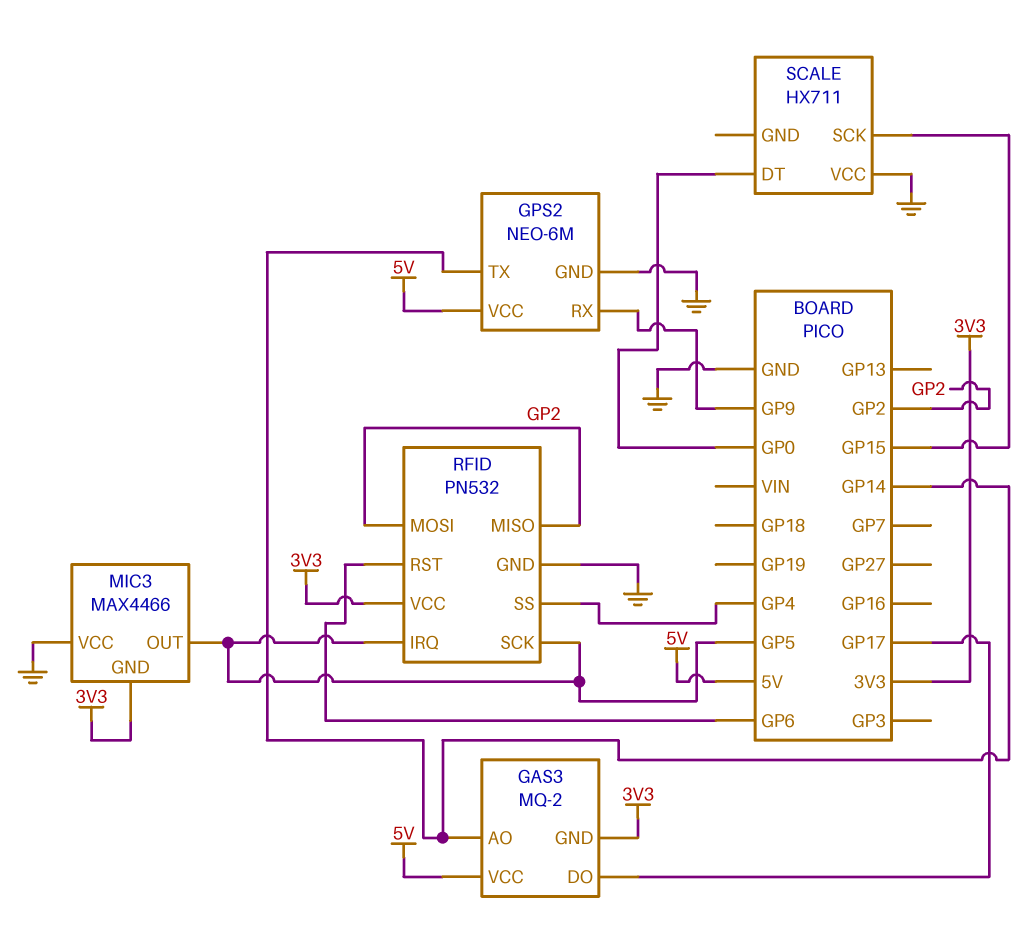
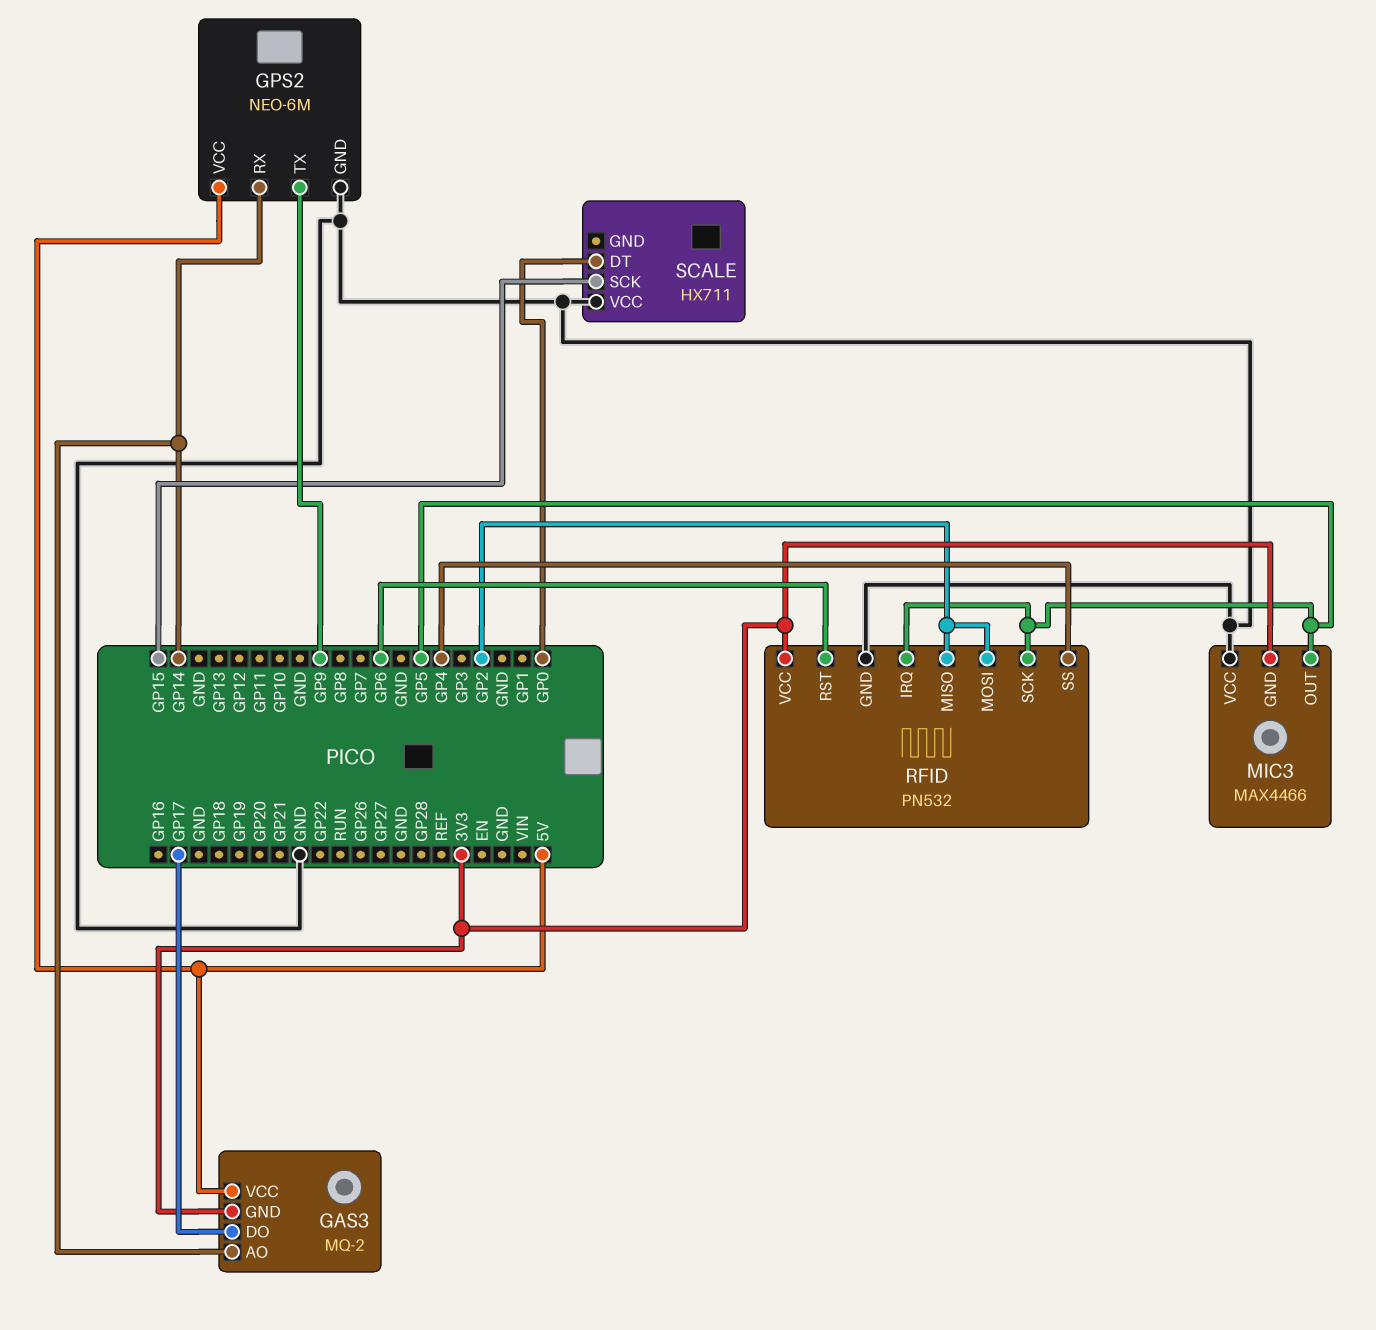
GPS2 pin RX: GP9 -> GP14
GPS2 pin TX: GP14 -> GP9

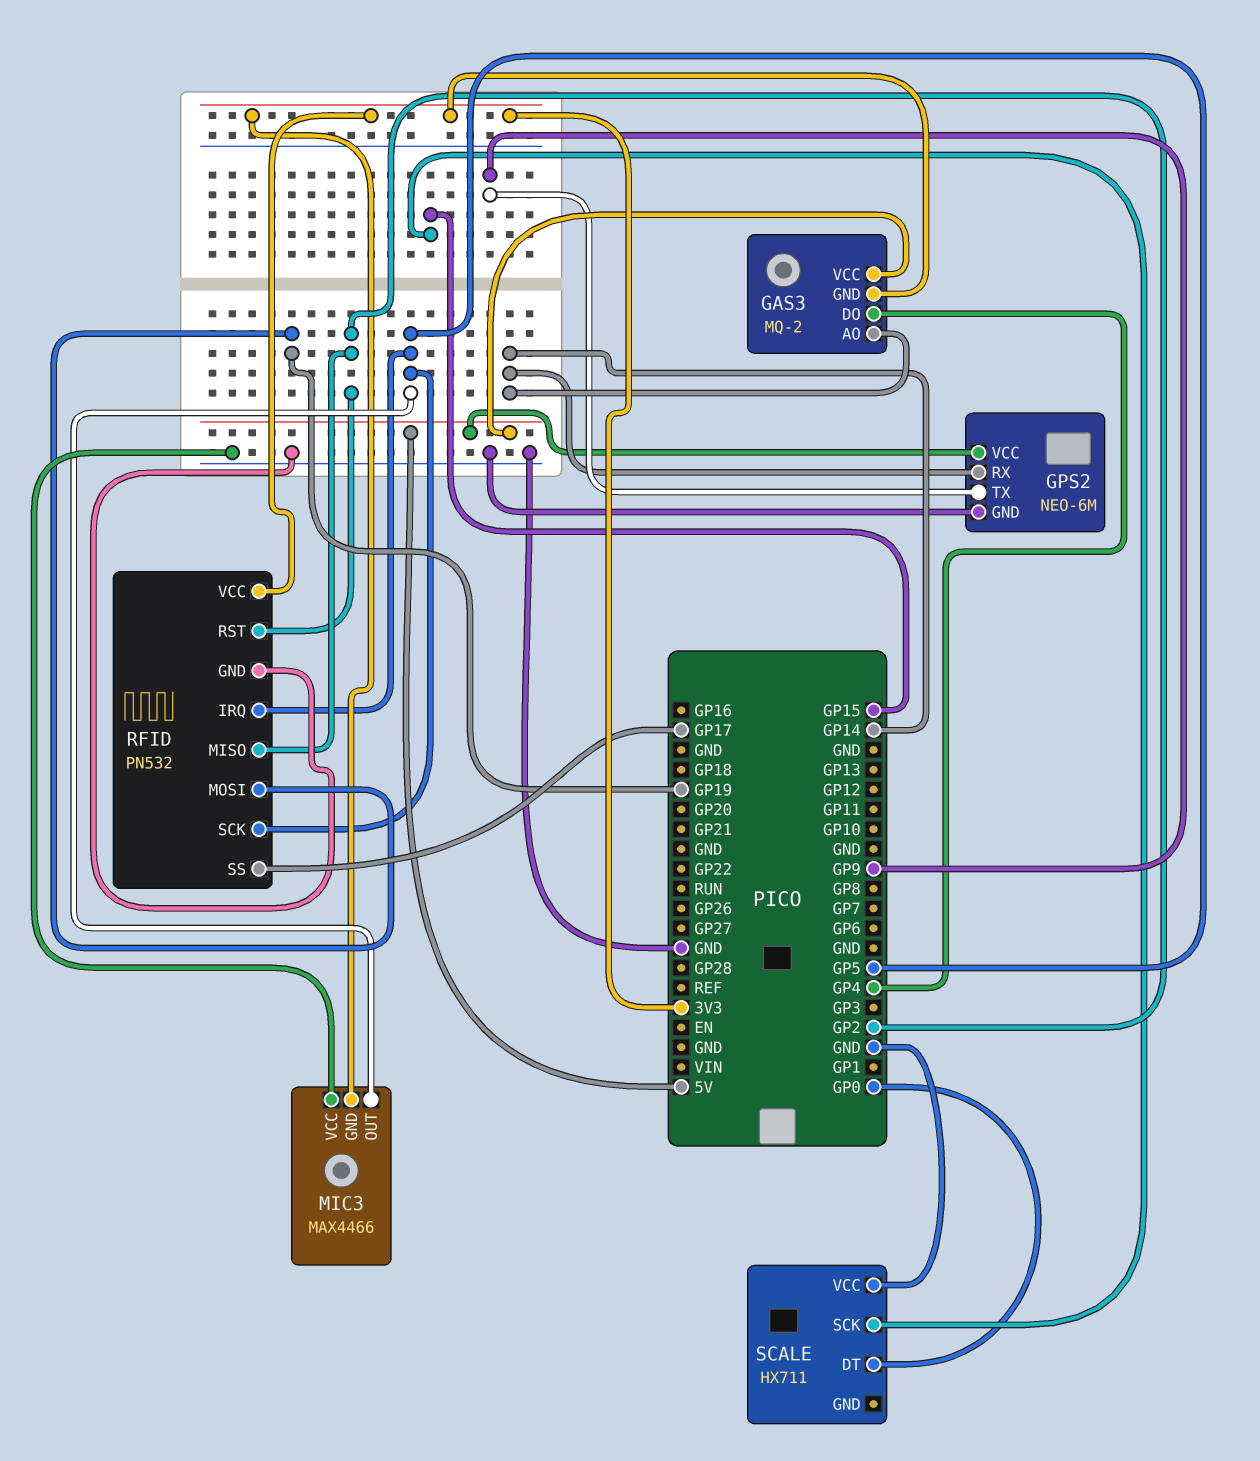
GAS3 pin DO: GP17 -> GP4
RFID pin MOSI: GP2 -> GP19
RFID pin RST: GP6 -> GP2
RFID pin SS: GP4 -> GP17

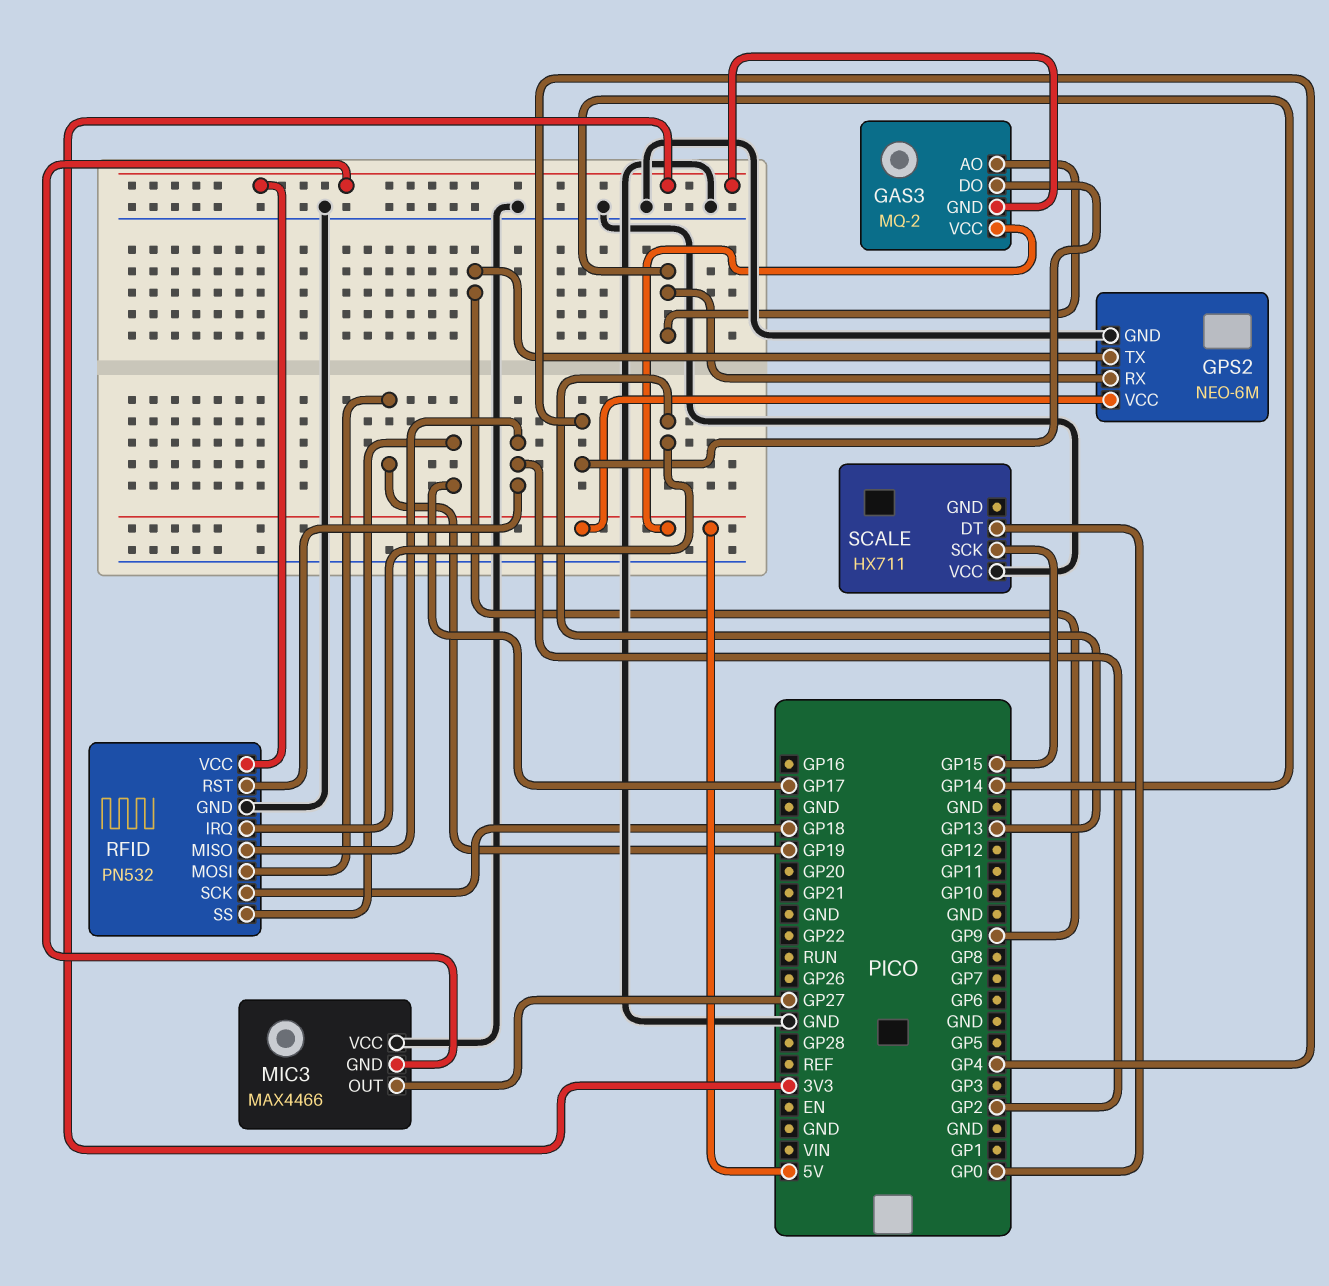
MIC3 pin OUT: GP5 -> GP27
RFID pin IRQ: GP5 -> GP13
RFID pin SCK: GP5 -> GP18

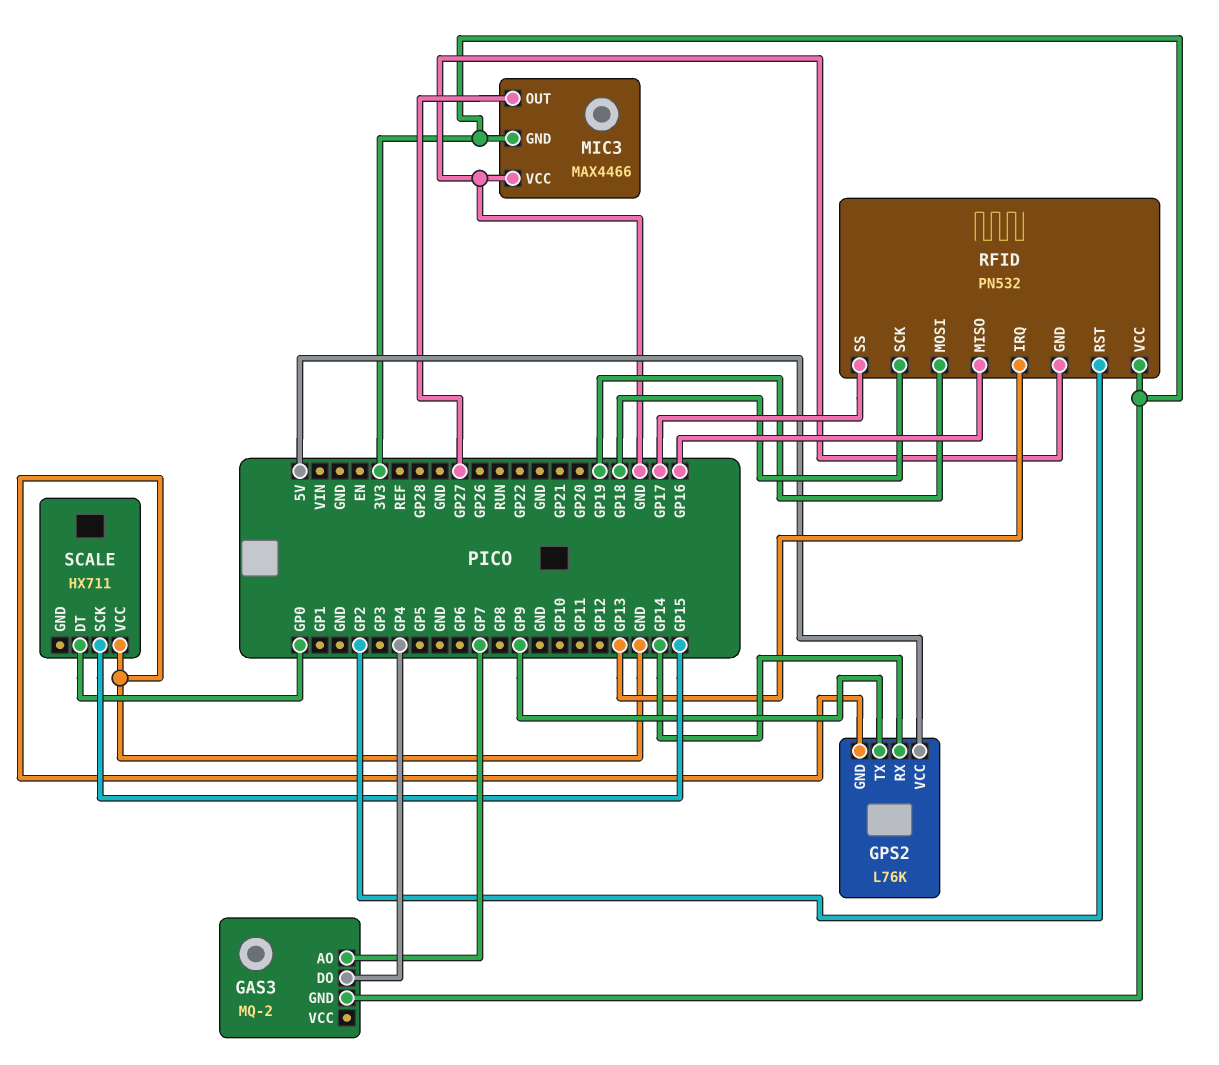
GAS3 pin AO: GP14 -> GP7
GAS3 pin VCC: 5V -> none
GPS2: NEO-6M -> L76K
RFID pin MISO: GP2 -> GP16

